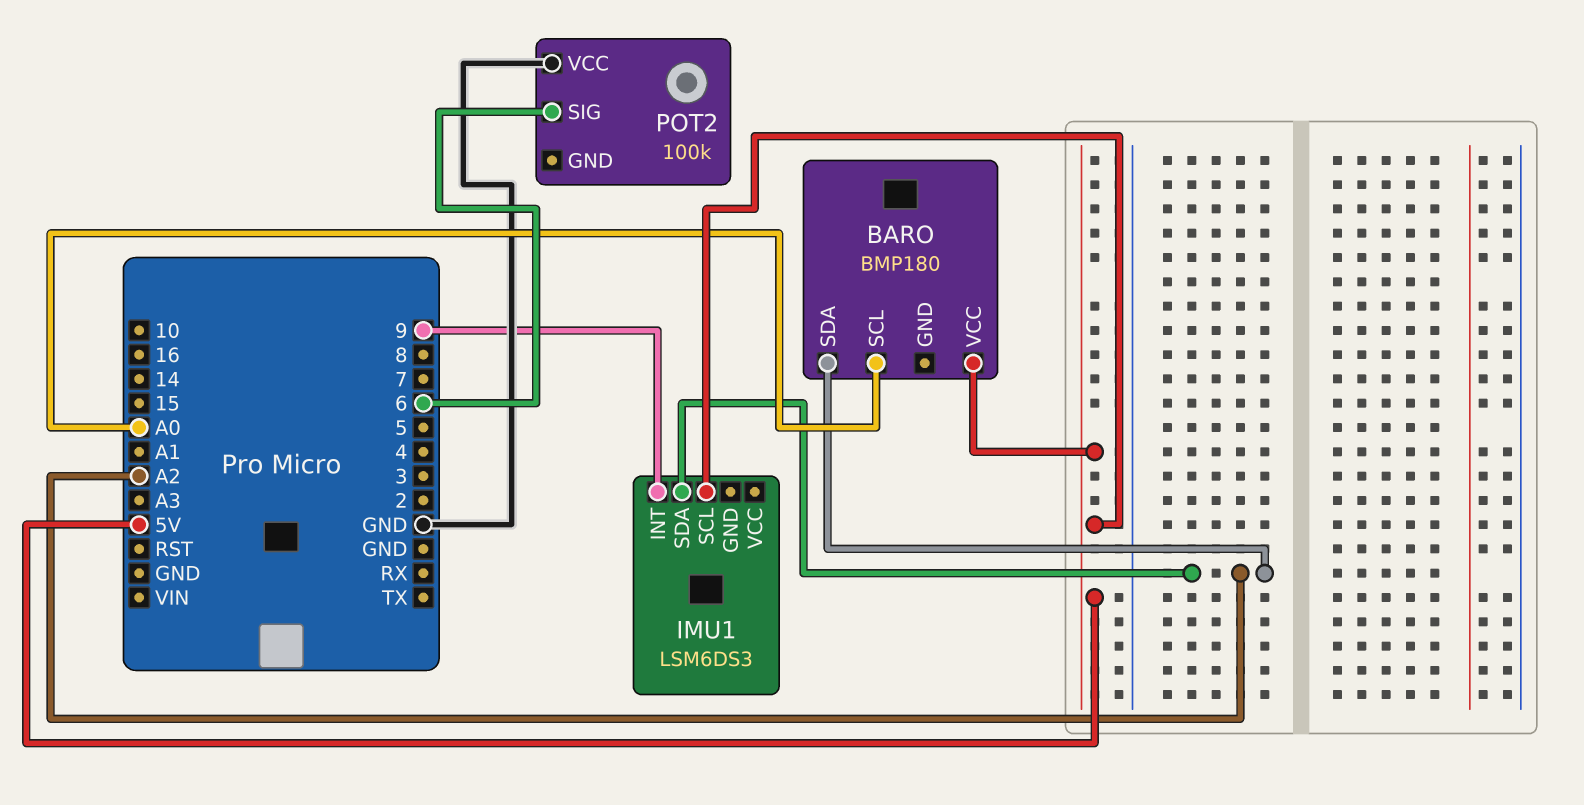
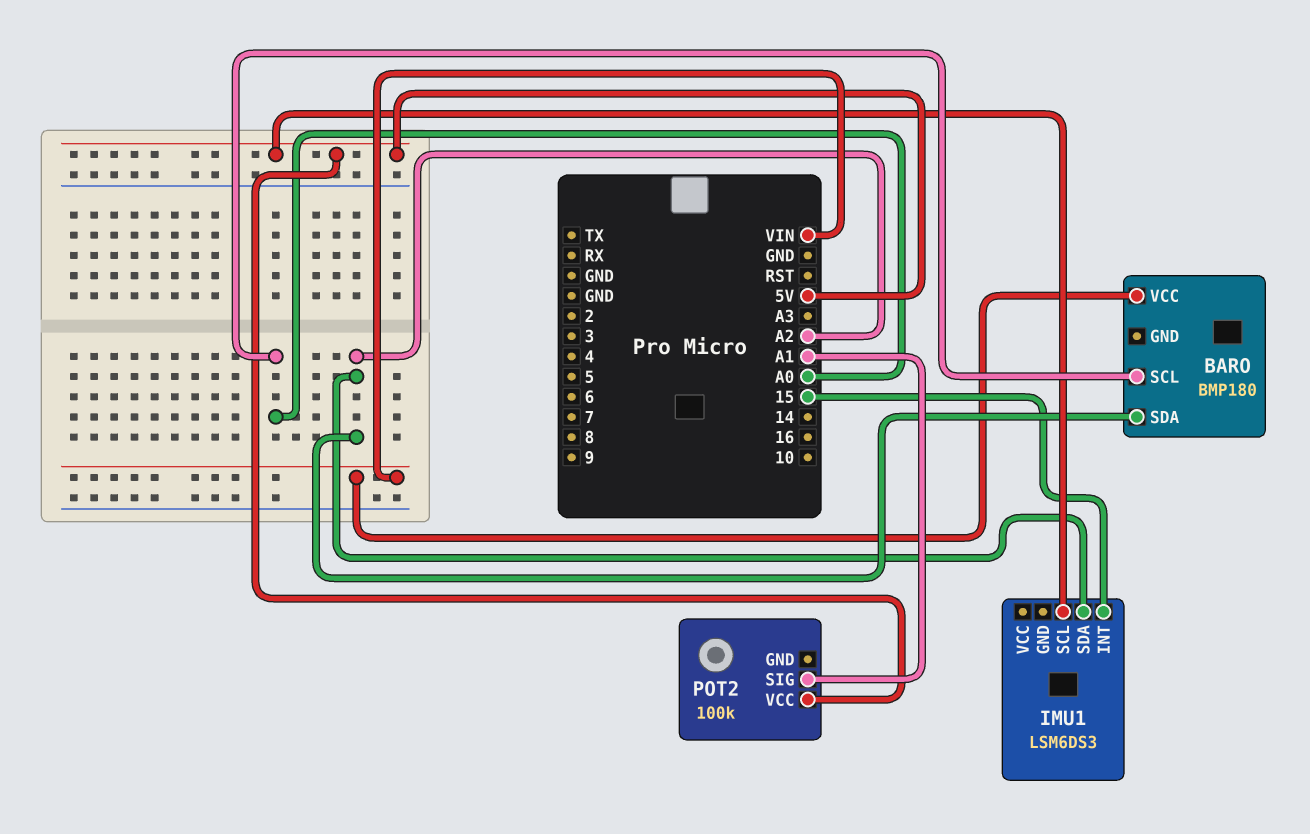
BARO pin VCC: 5V -> VIN
IMU1 pin INT: 9 -> 15
POT2 pin SIG: 6 -> A1
POT2 pin VCC: GND -> 5V

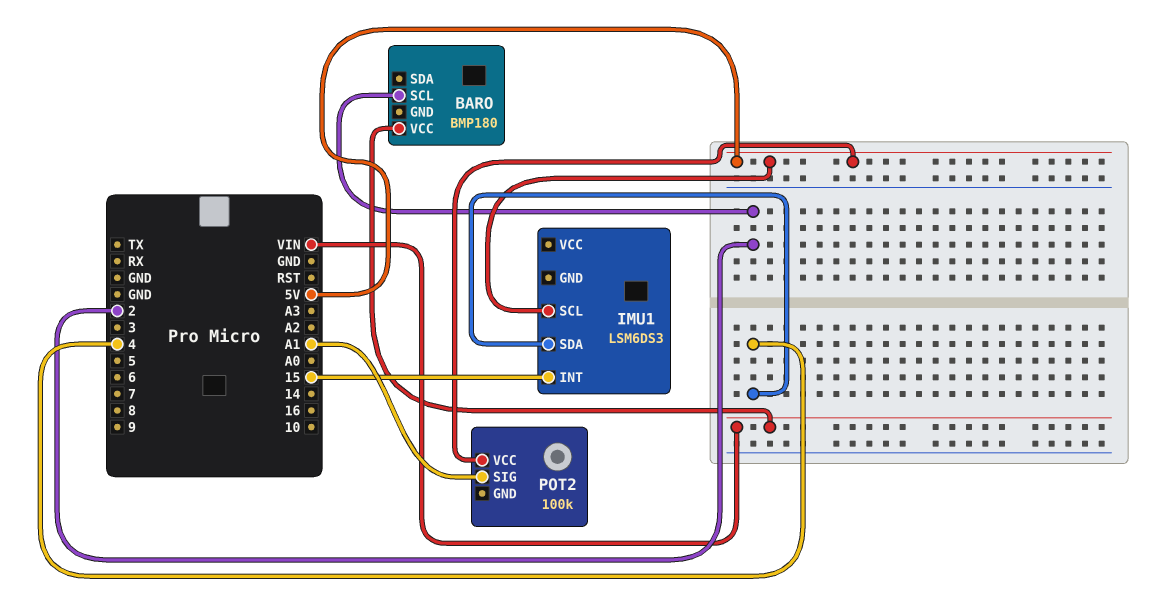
BARO pin SCL: A0 -> 2
BARO pin SDA: A2 -> none
IMU1 pin SDA: A2 -> 4

